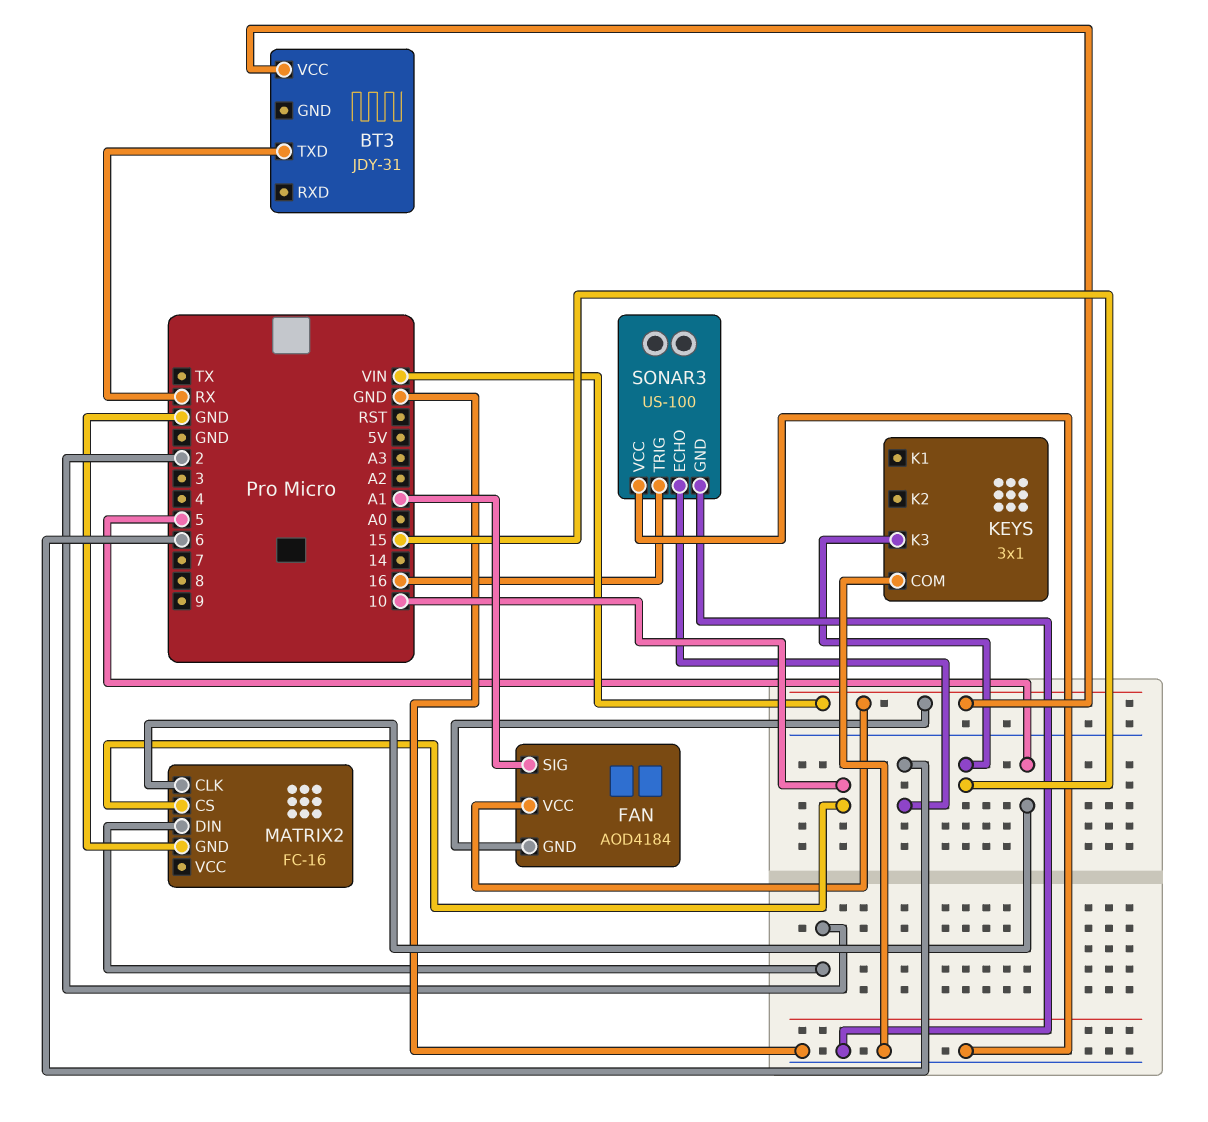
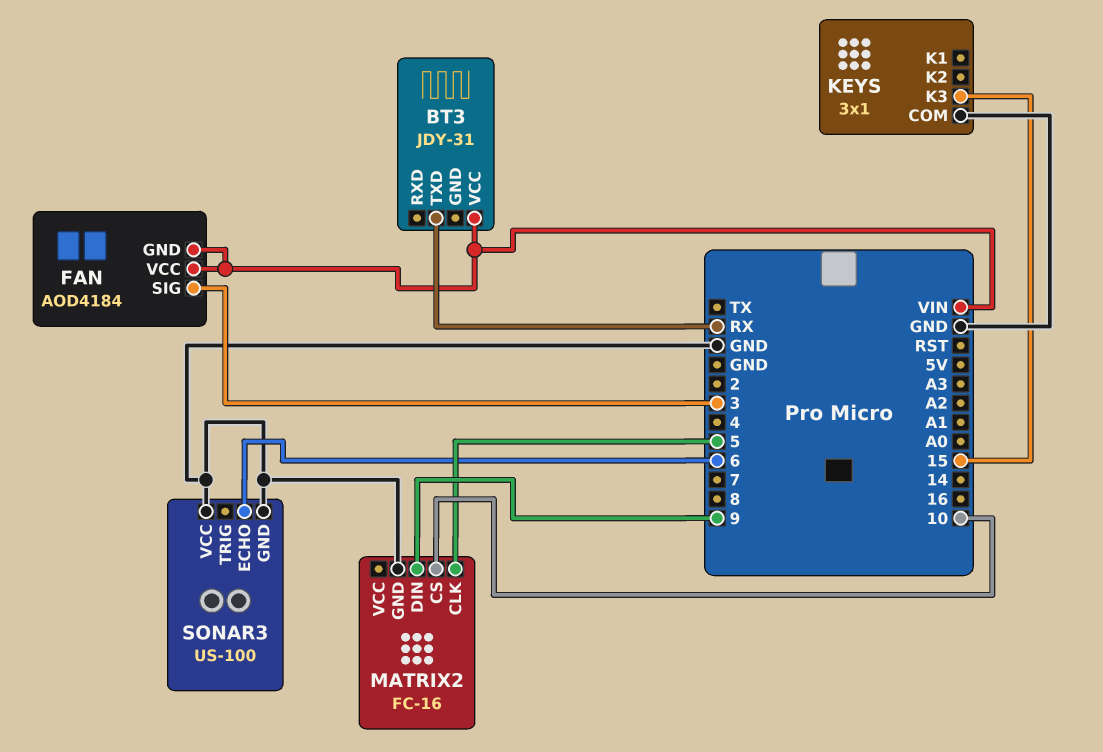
FAN pin SIG: A1 -> 3
MATRIX2 pin DIN: 2 -> 9
SONAR3 pin TRIG: 16 -> none

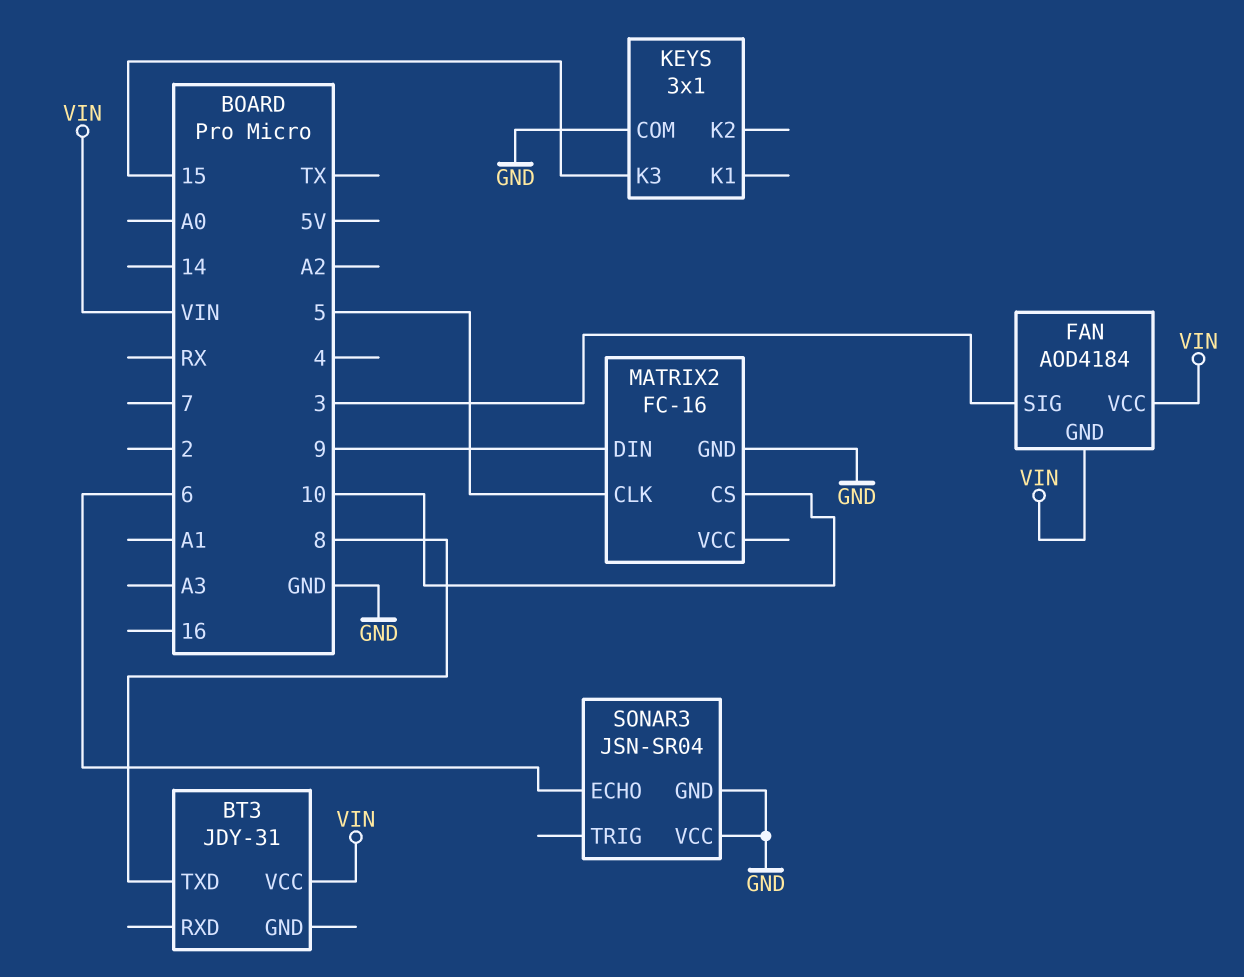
BT3 pin TXD: RX -> 8
SONAR3: US-100 -> JSN-SR04

